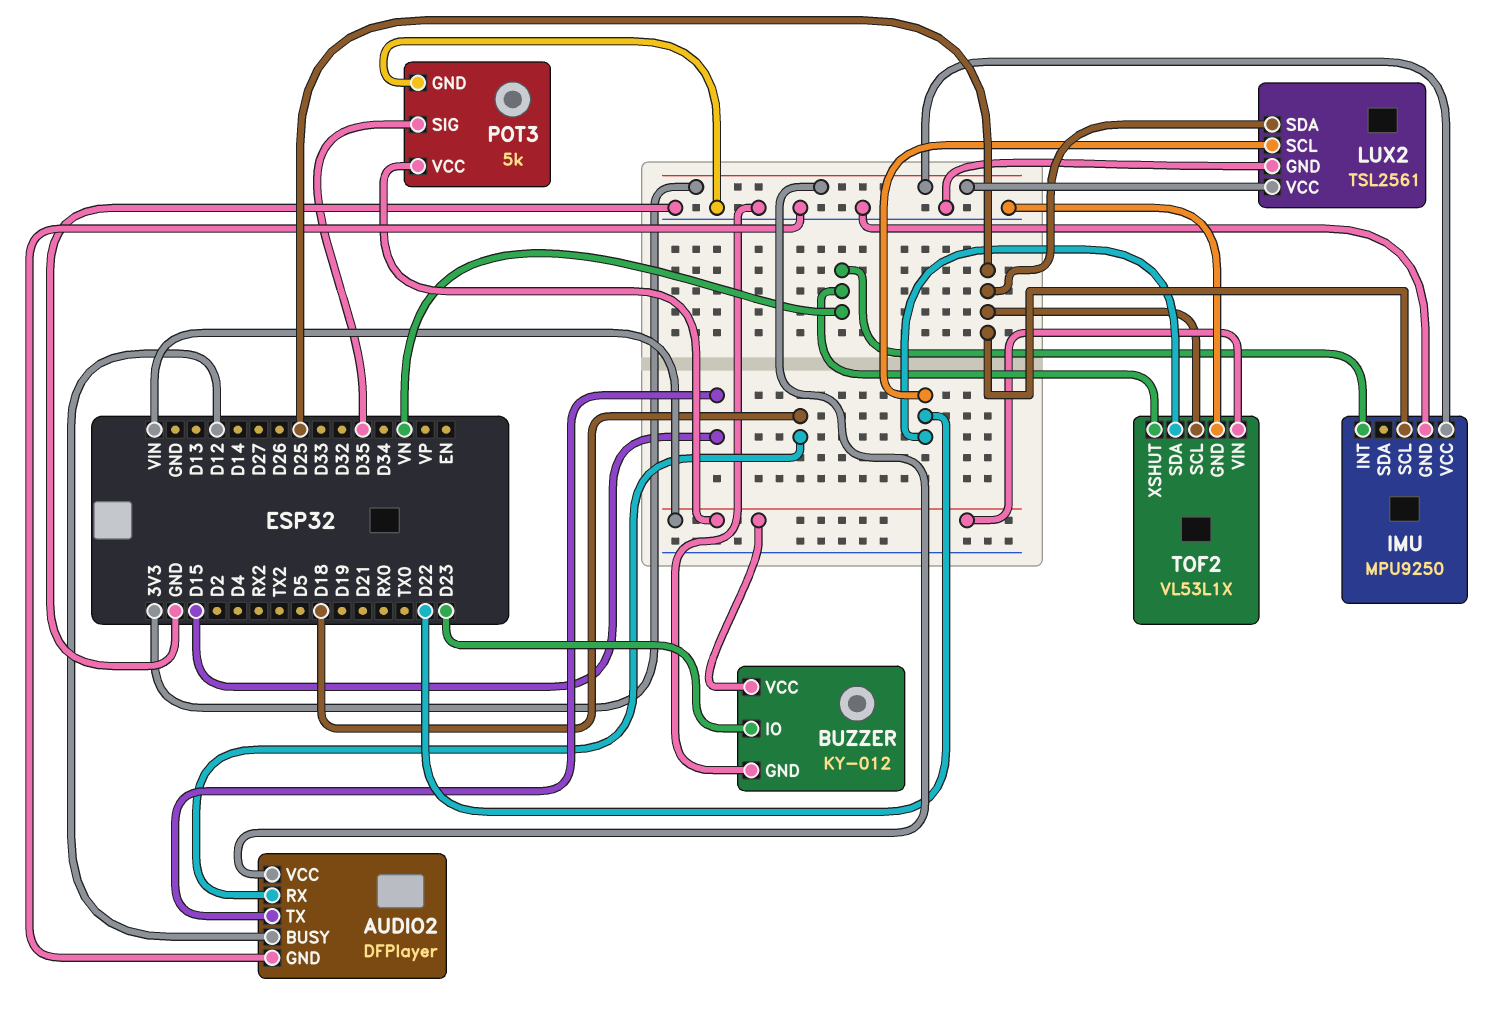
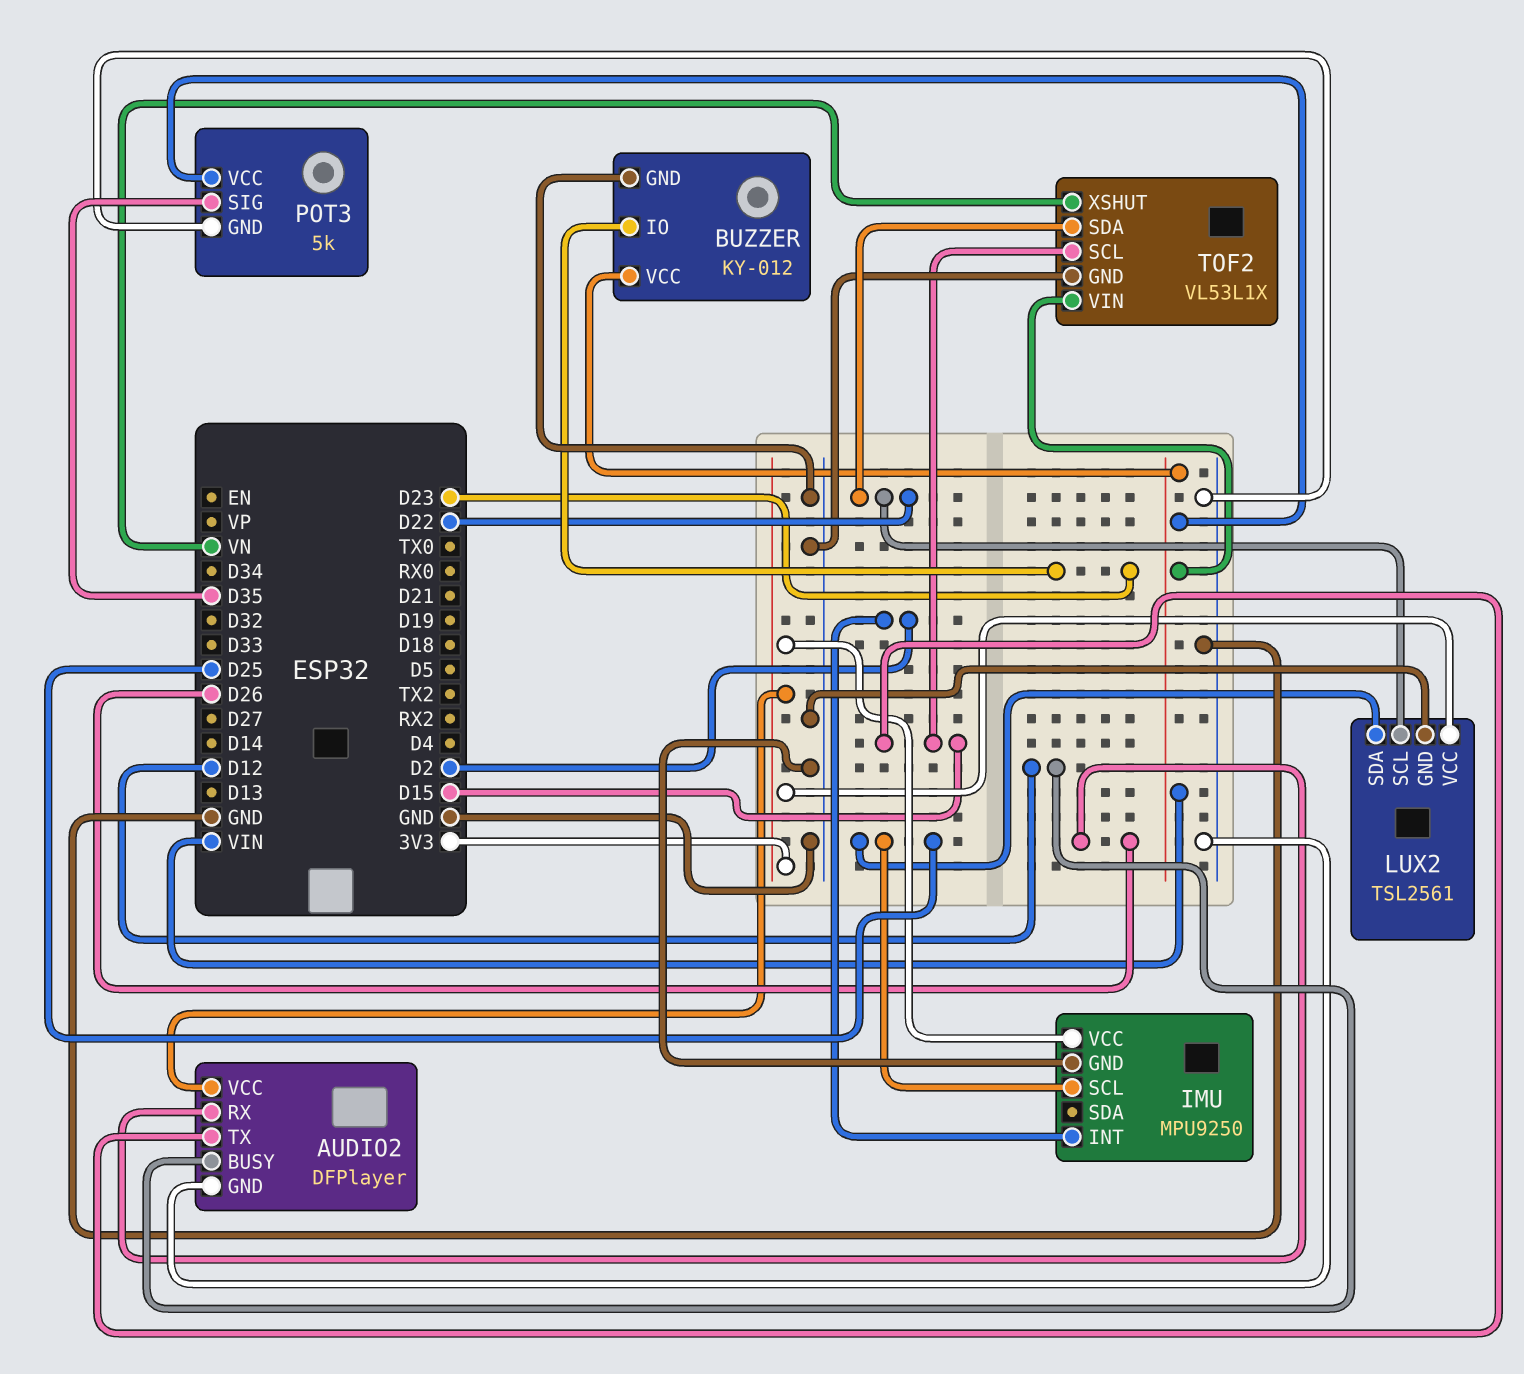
AUDIO2 pin RX: D18 -> D26
IMU pin INT: VN -> D2
TOF2 pin SCL: D25 -> D15

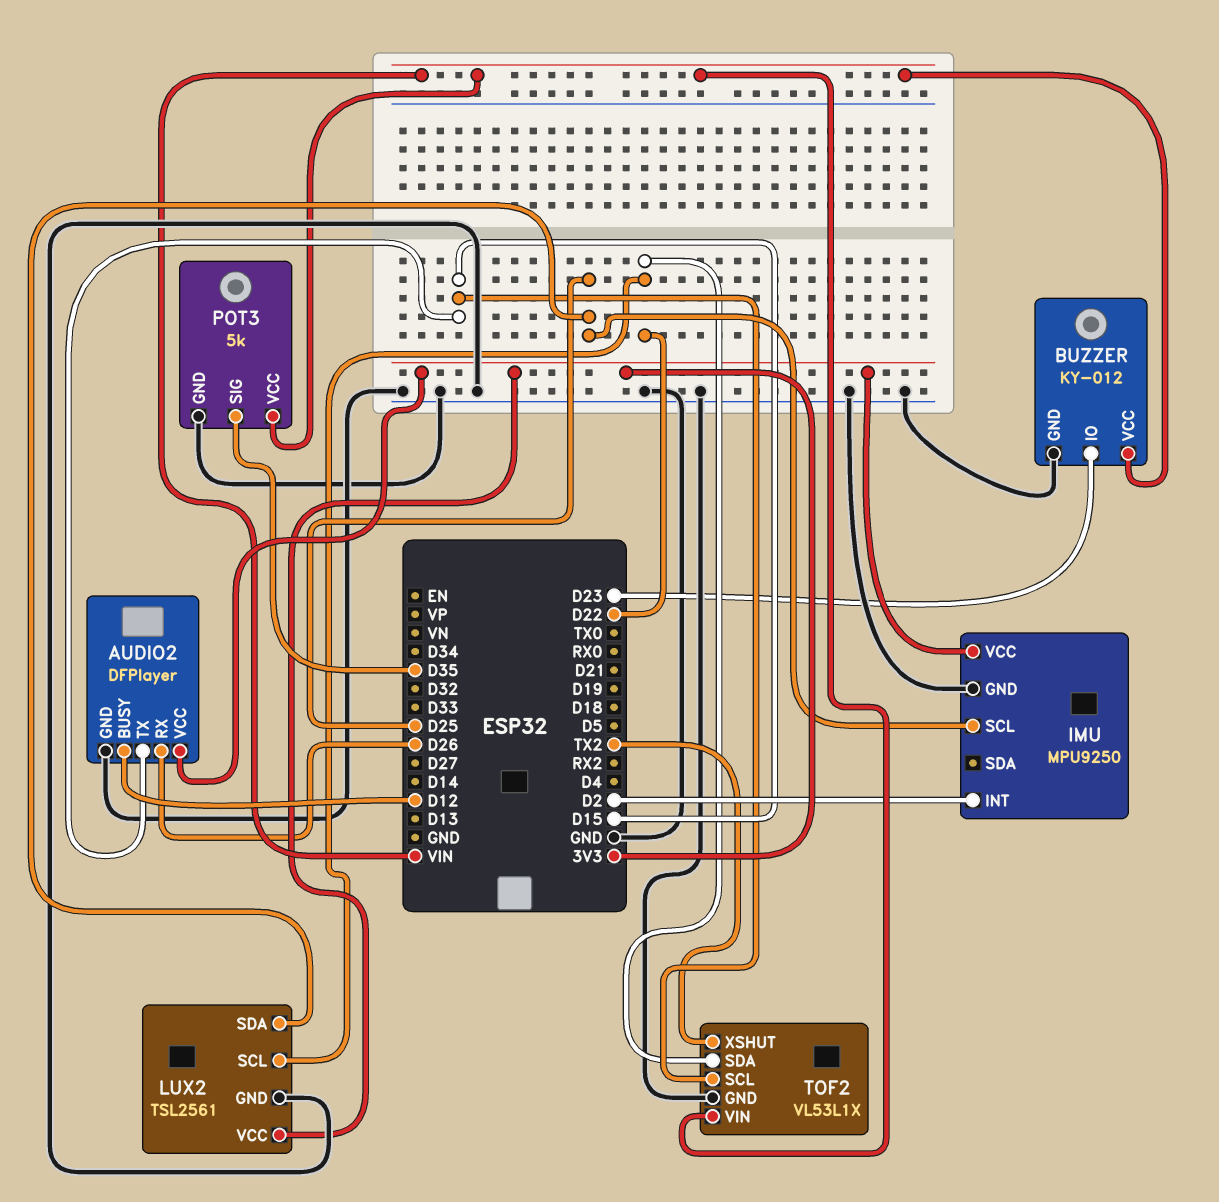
TOF2 pin XSHUT: VN -> TX2

